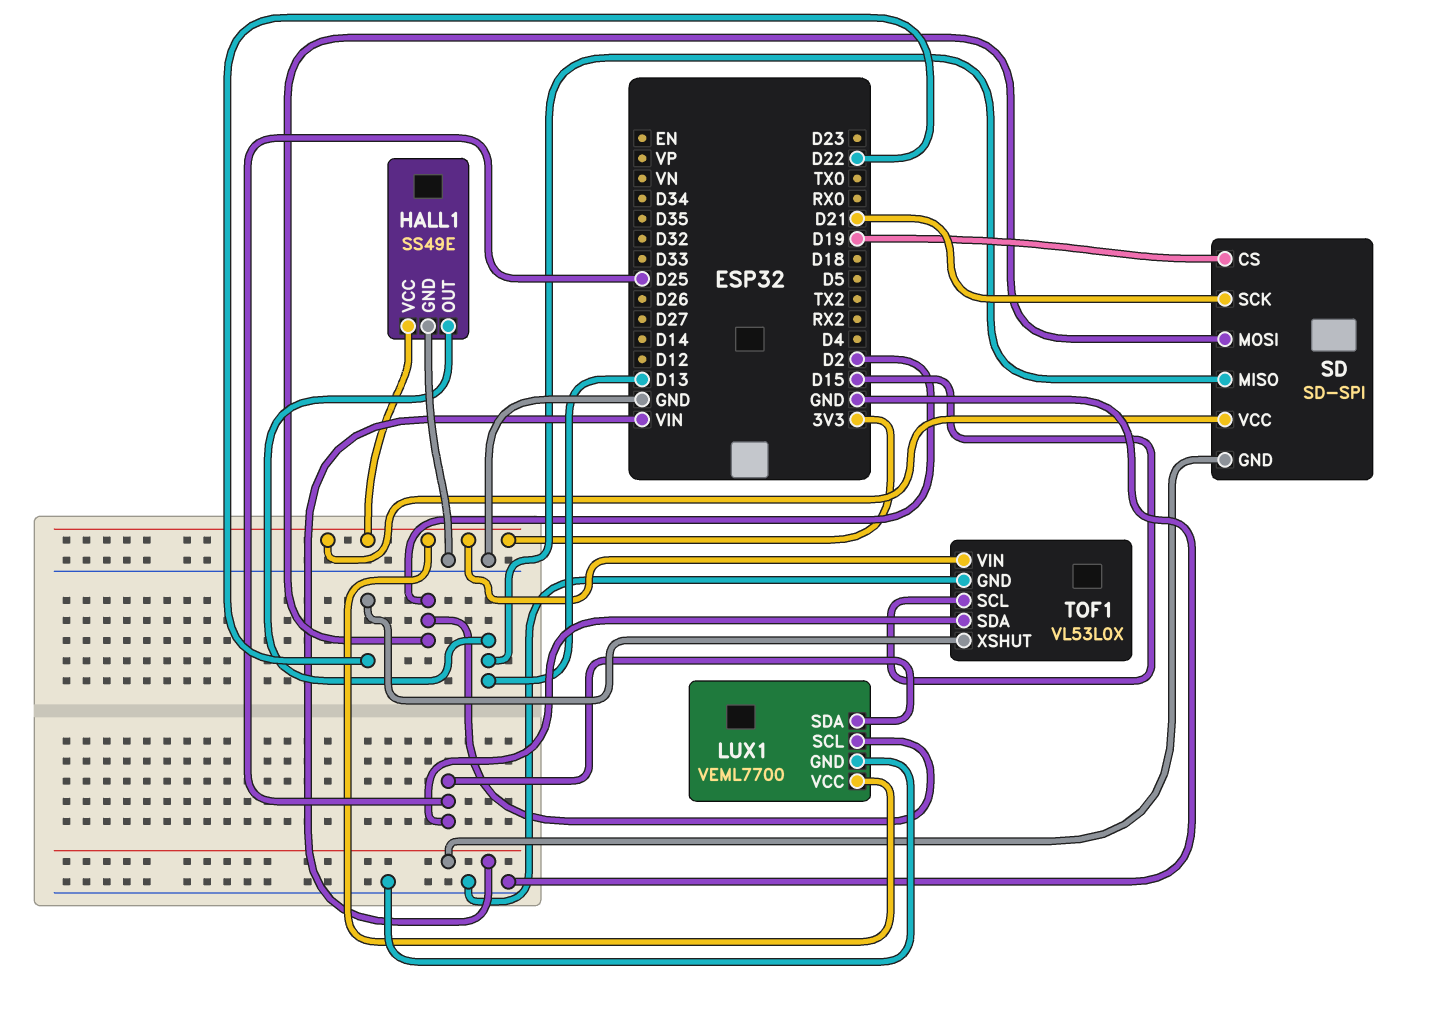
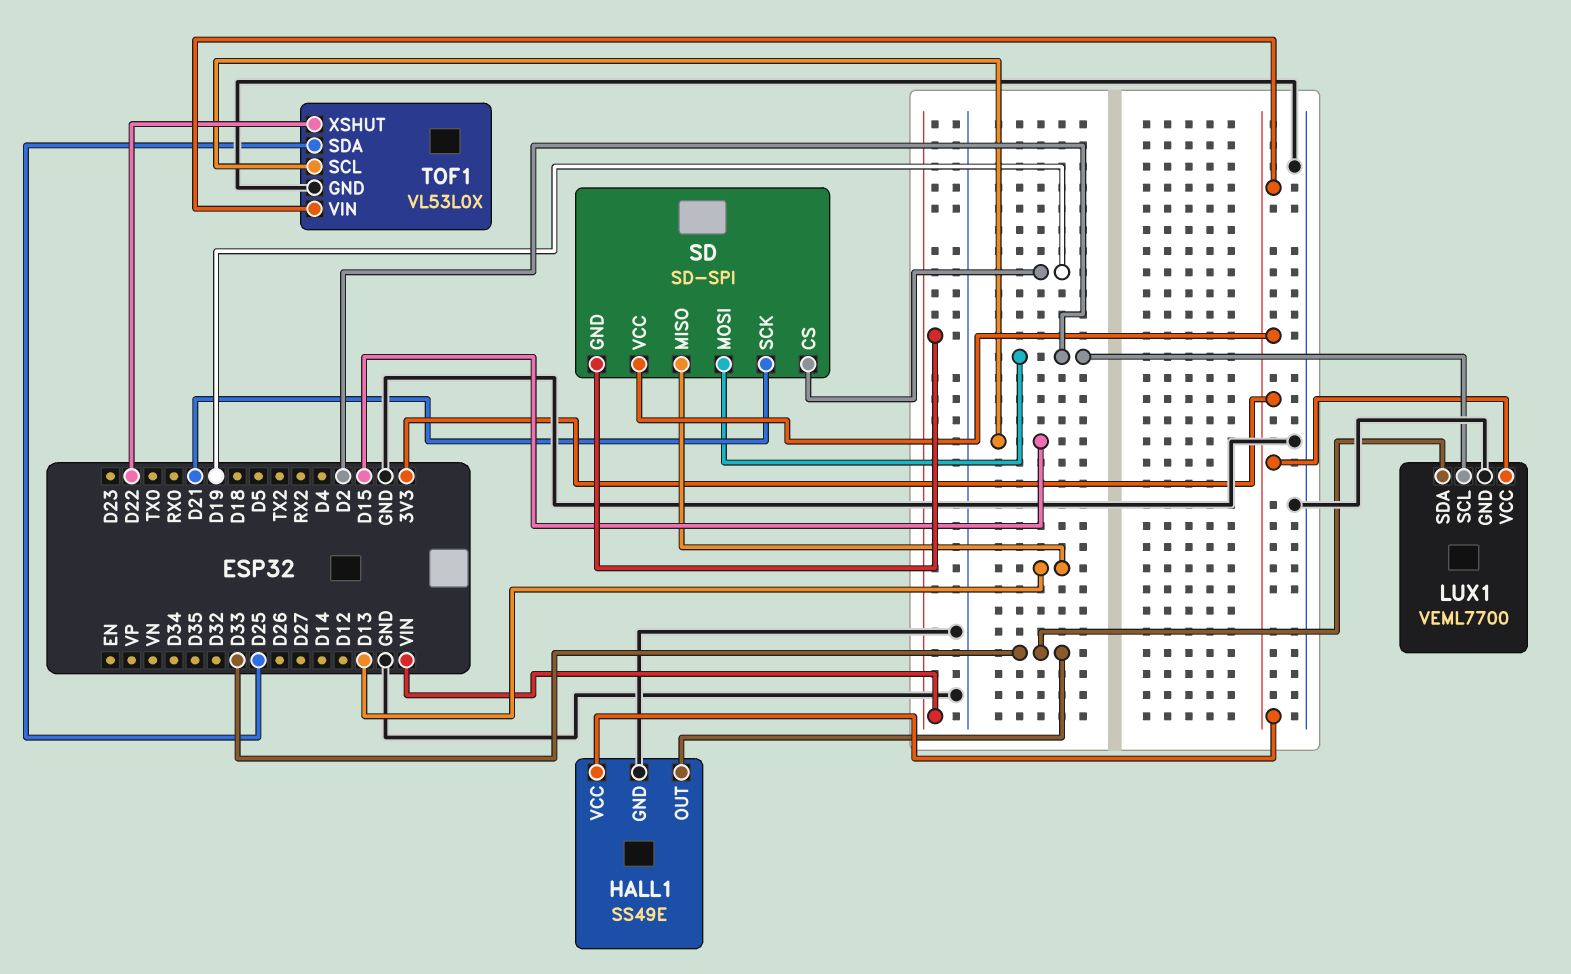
HALL1 pin OUT: D13 -> D33
LUX1 pin SDA: D25 -> D33

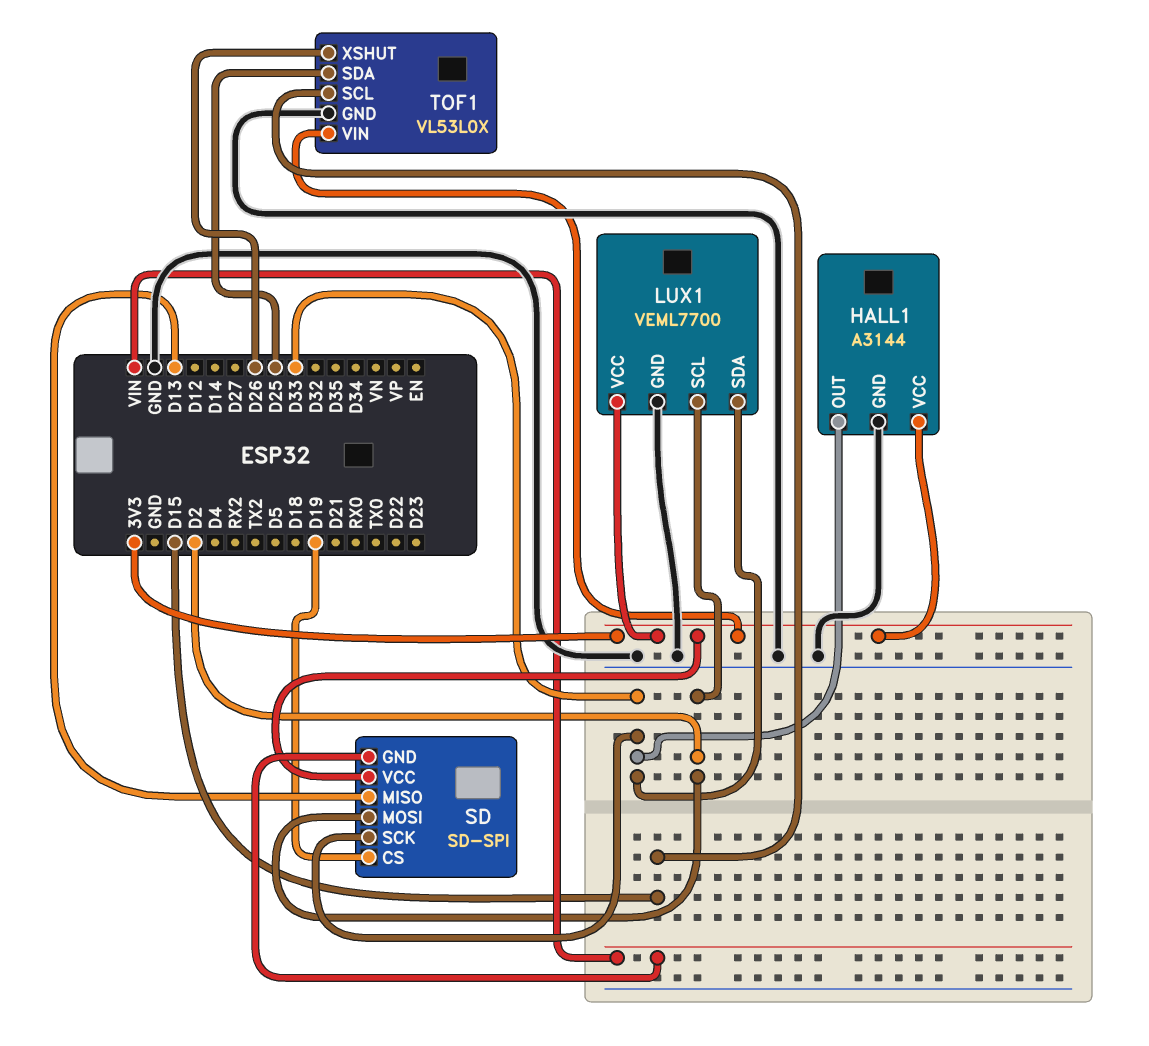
HALL1: SS49E -> A3144
SD pin SCK: D21 -> D33
TOF1 pin XSHUT: D22 -> D26

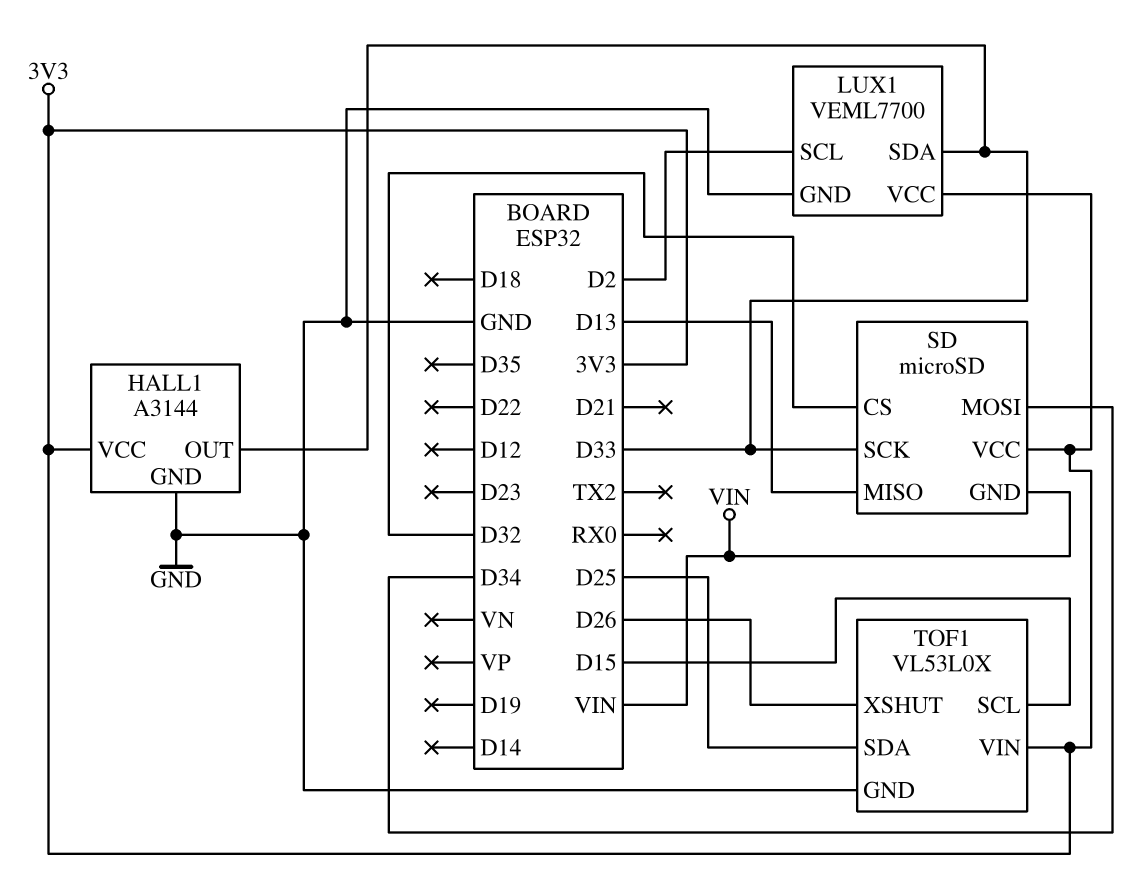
SD: SD-SPI -> microSD
SD pin CS: D19 -> D32
SD pin MOSI: D2 -> D34

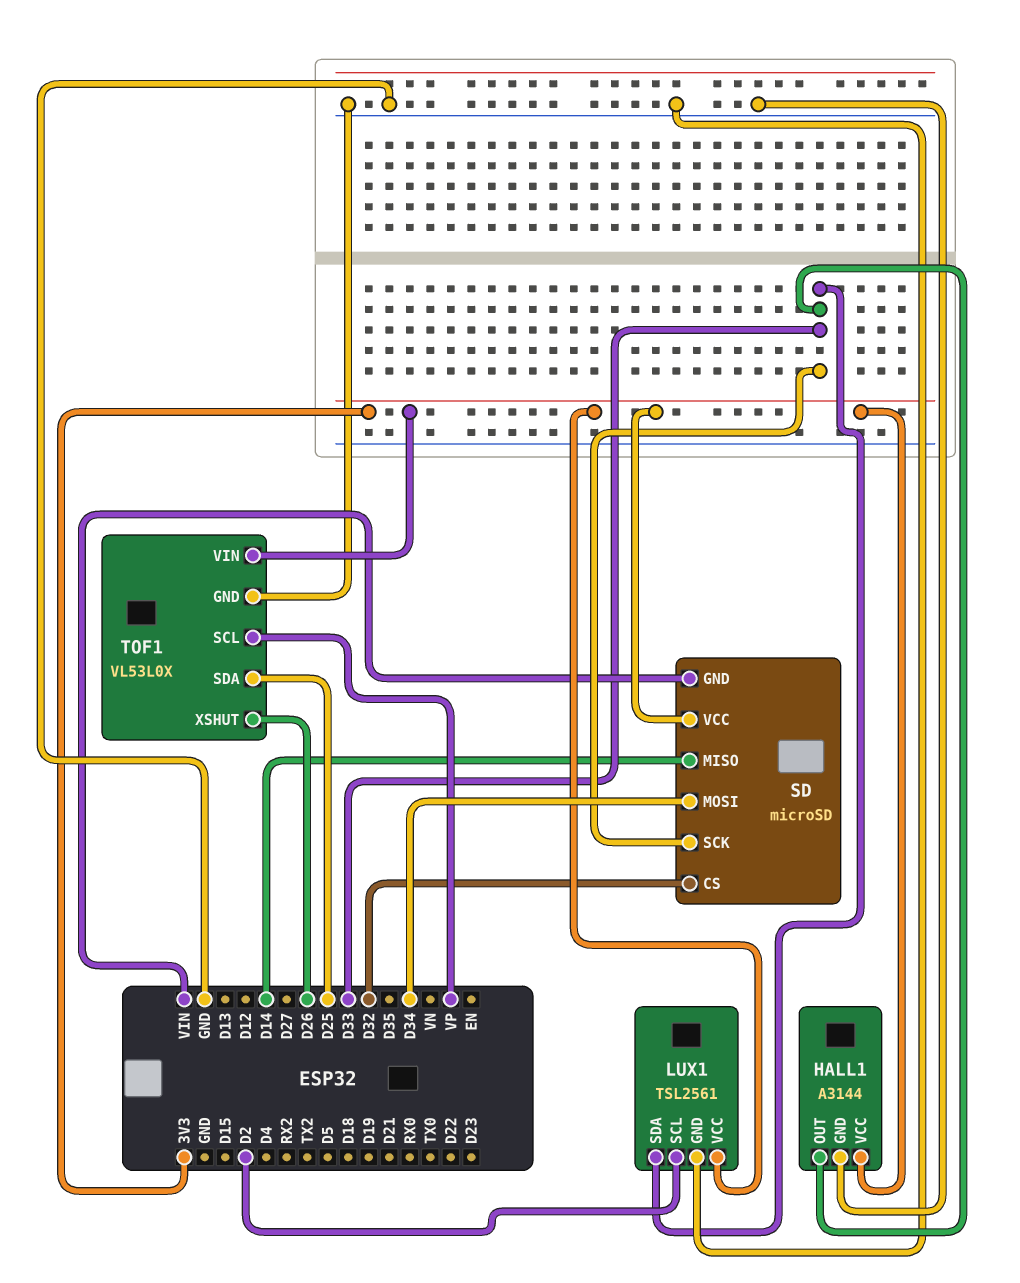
LUX1: VEML7700 -> TSL2561
SD pin MISO: D13 -> D14
TOF1 pin SCL: D15 -> VP

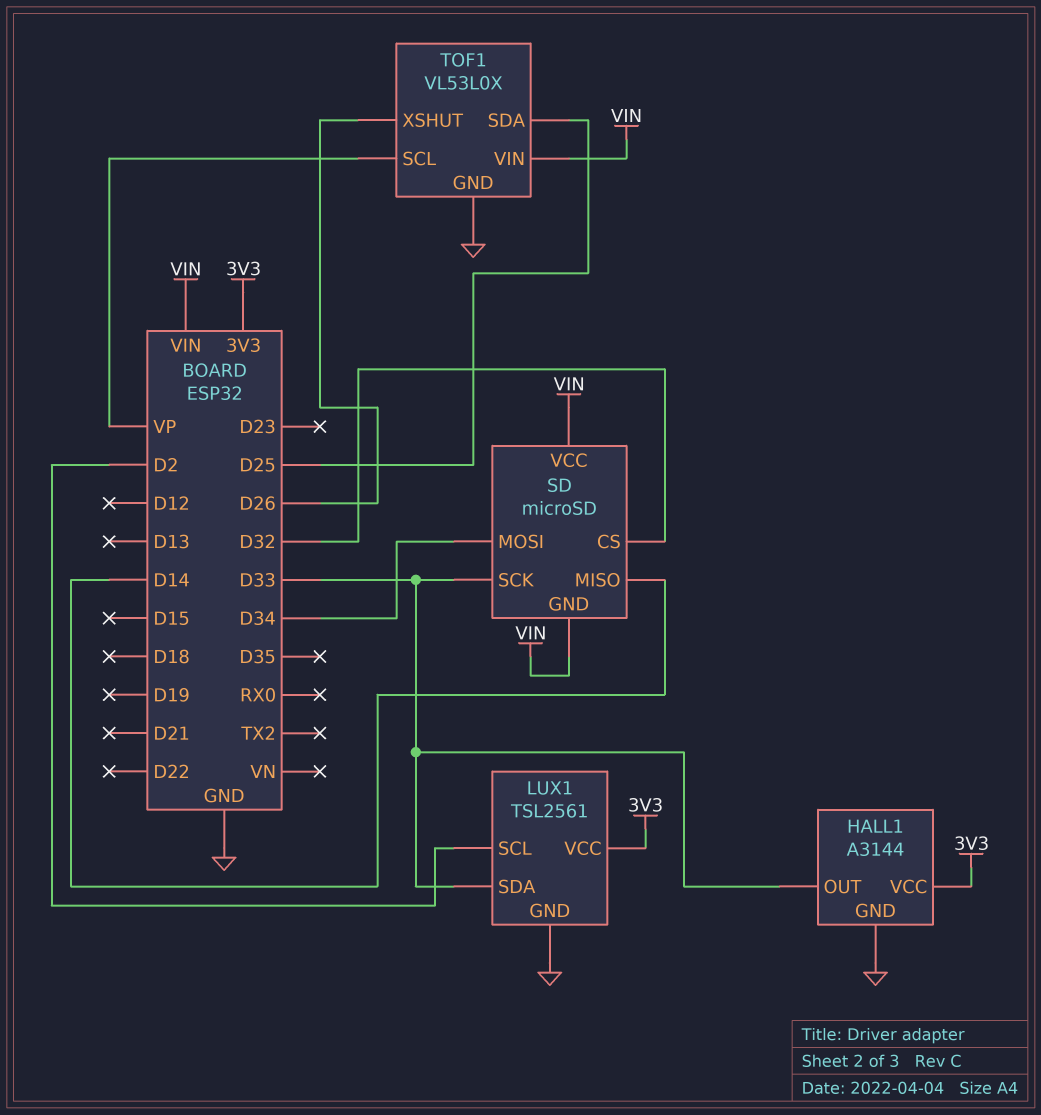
SD pin VCC: 3V3 -> VIN
TOF1 pin VIN: 3V3 -> VIN

